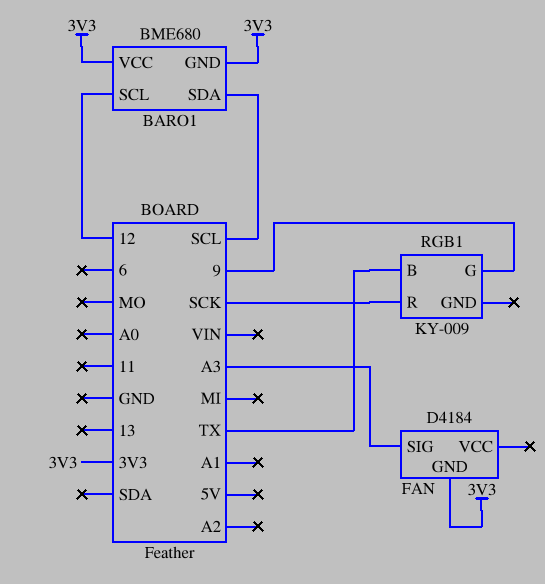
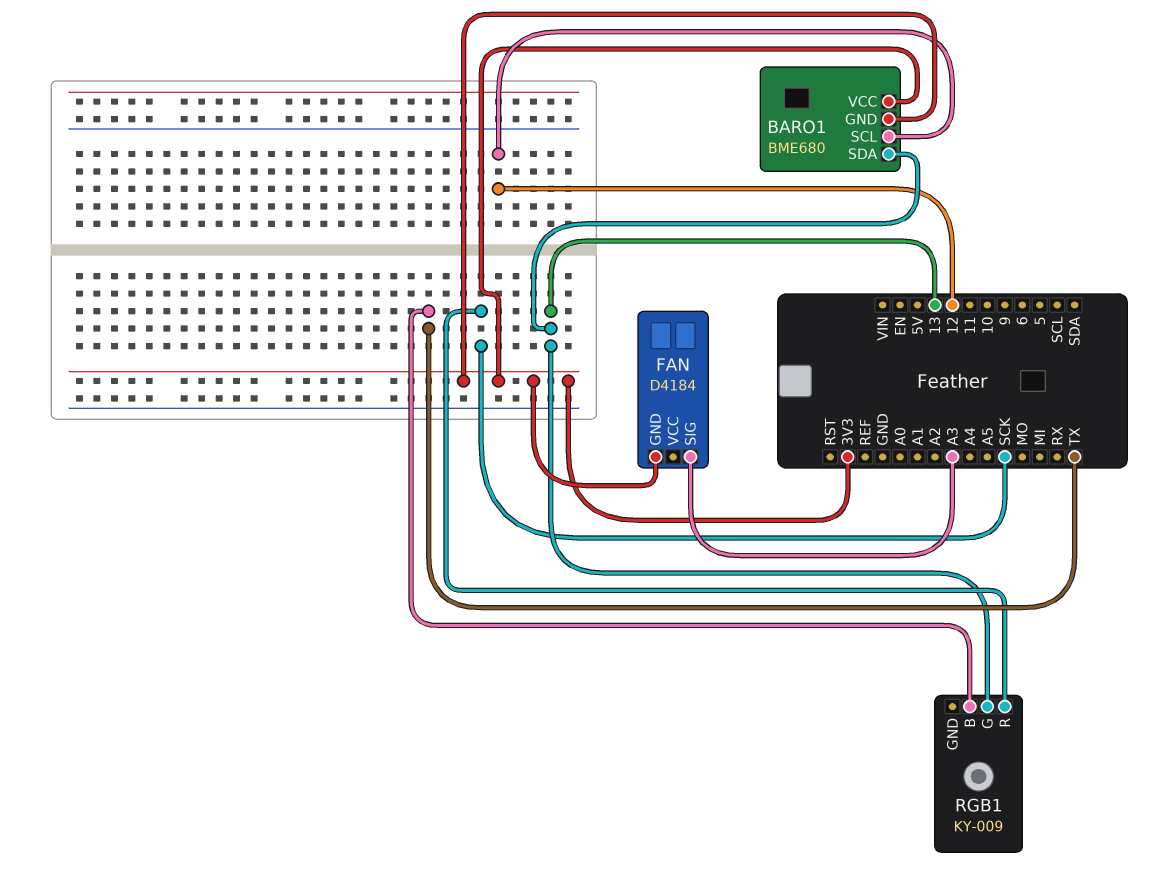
BARO1 pin SDA: SCL -> 13
RGB1 pin G: 9 -> 13

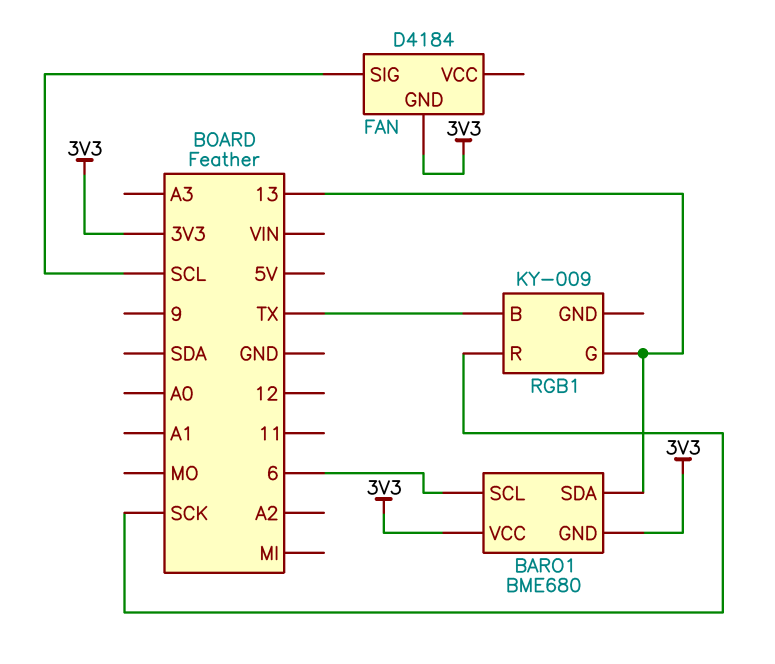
BARO1 pin SCL: 12 -> 6
FAN pin SIG: A3 -> SCL

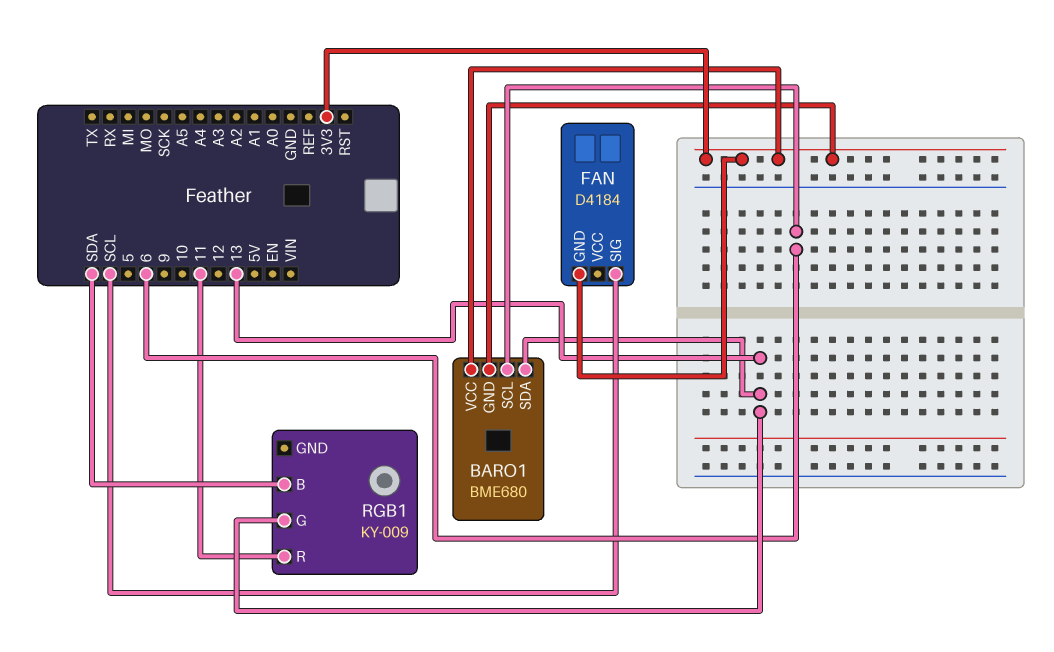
RGB1 pin B: TX -> SDA
RGB1 pin R: SCK -> 11

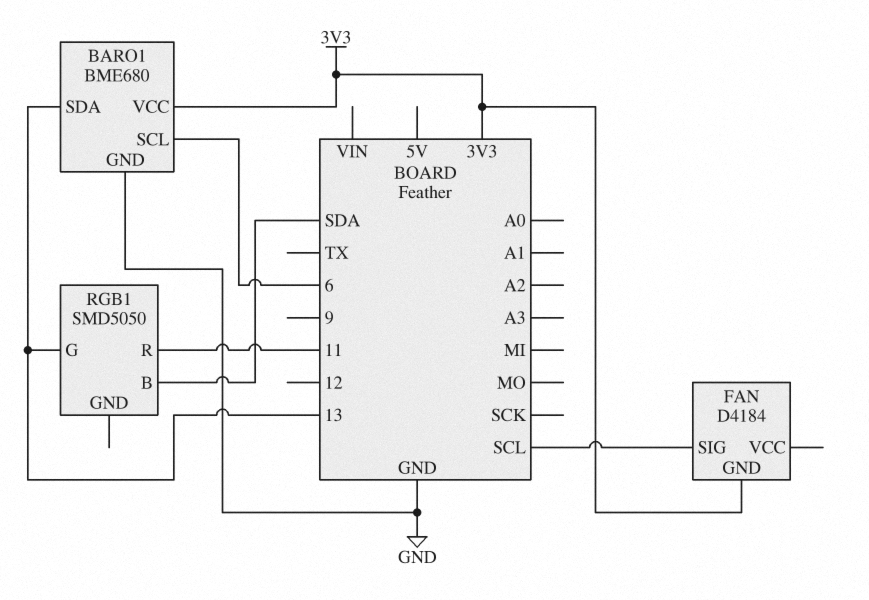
BARO1 pin GND: 3V3 -> GND
RGB1: KY-009 -> SMD5050

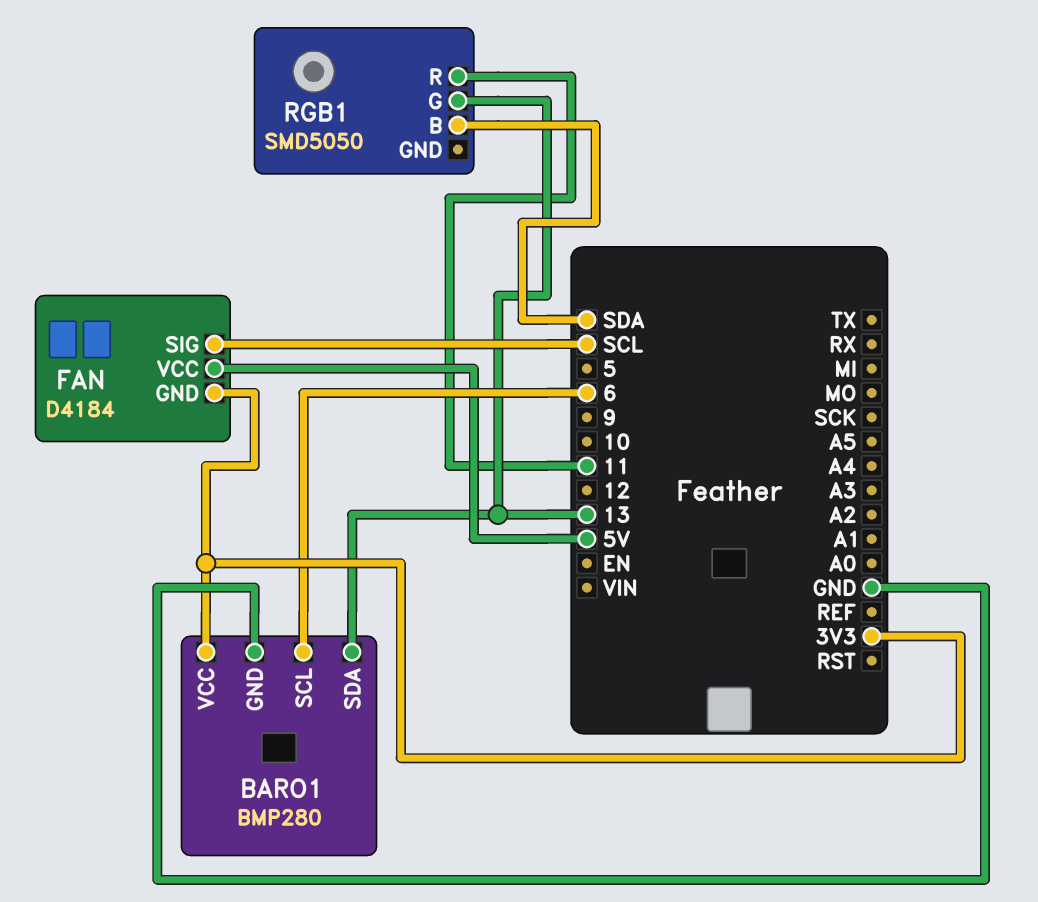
BARO1: BME680 -> BMP280
FAN pin VCC: none -> 5V

